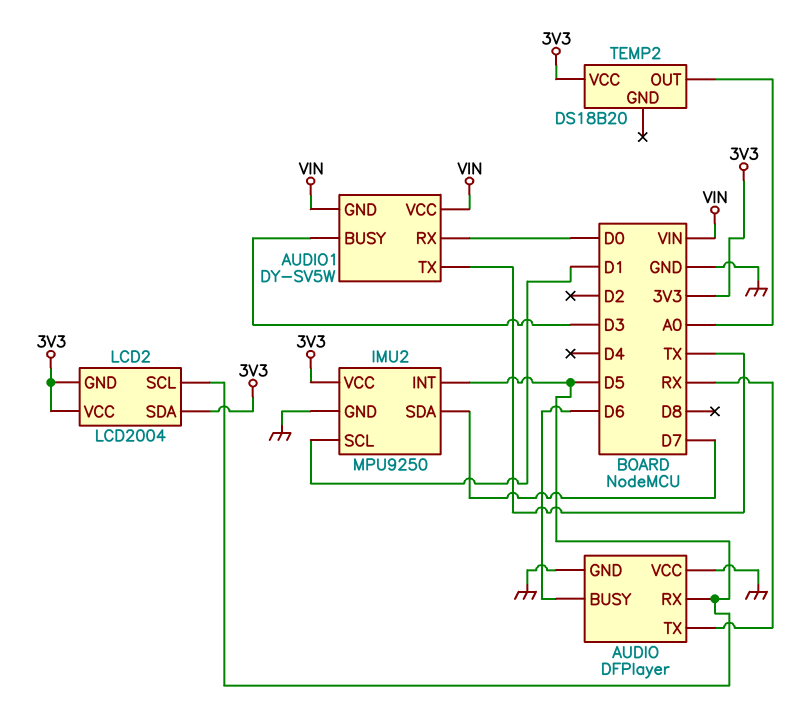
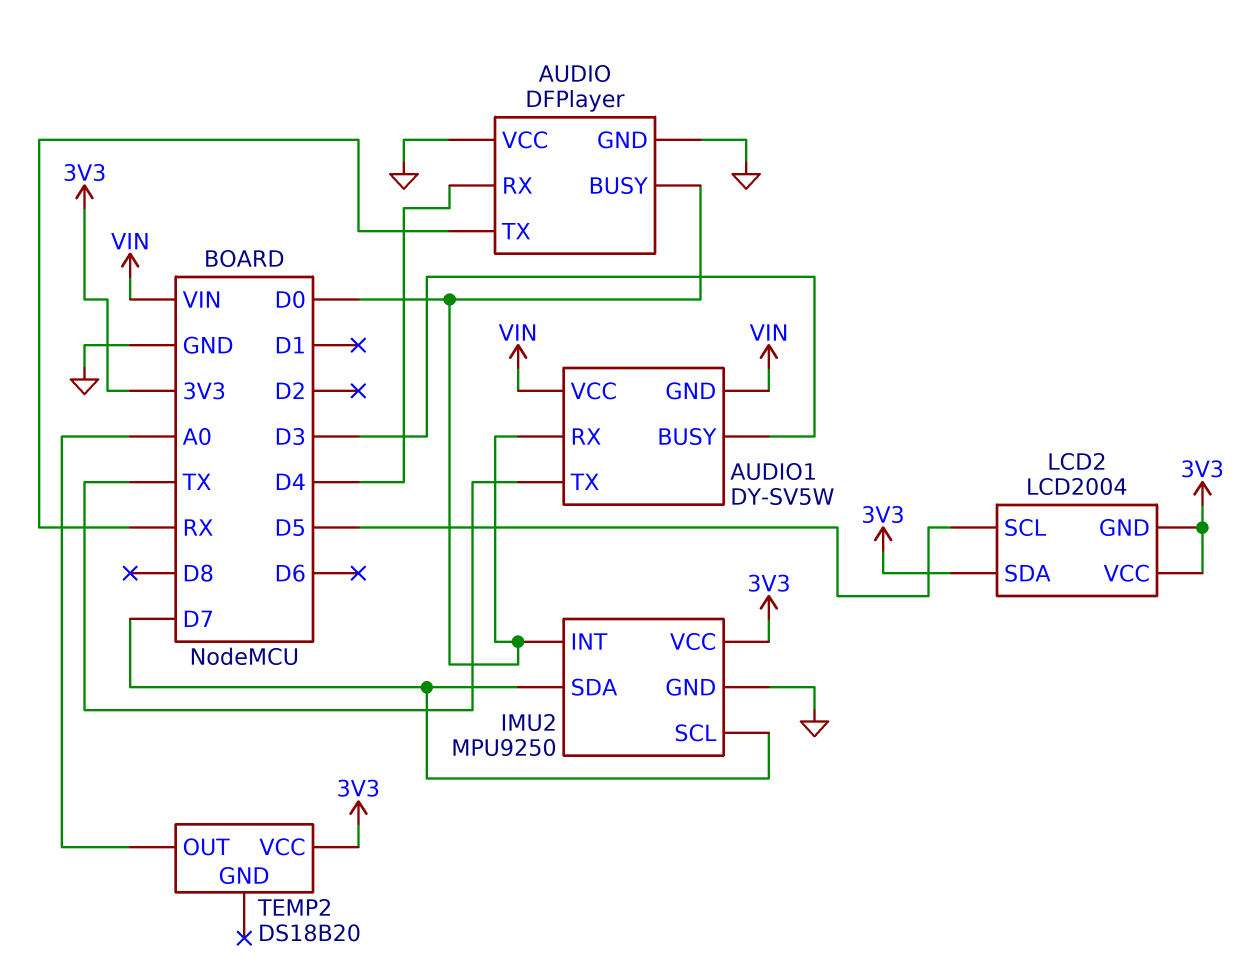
AUDIO pin BUSY: D6 -> D0
AUDIO pin RX: D5 -> D4
IMU2 pin INT: D5 -> D0
IMU2 pin SCL: D1 -> D7

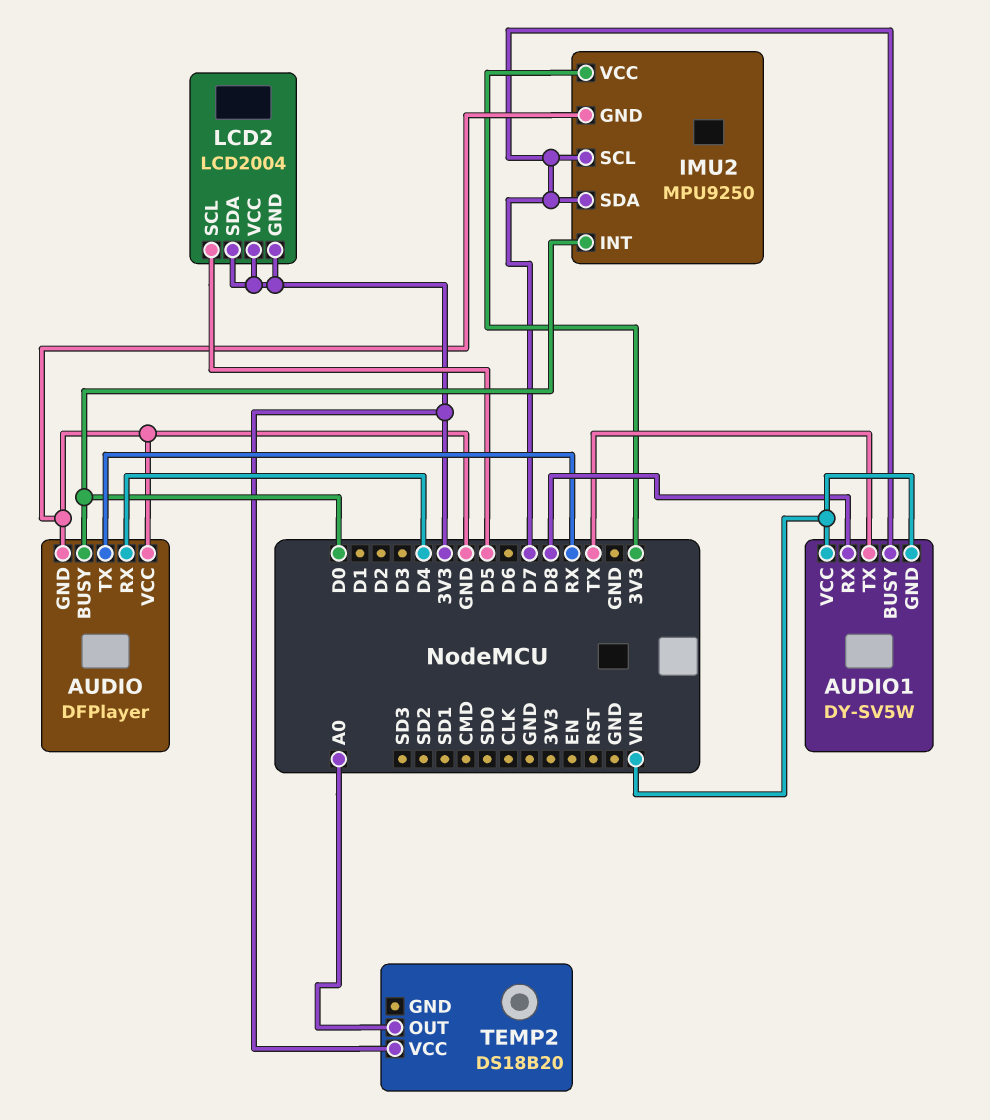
AUDIO1 pin BUSY: D3 -> D7
AUDIO1 pin RX: D0 -> D8

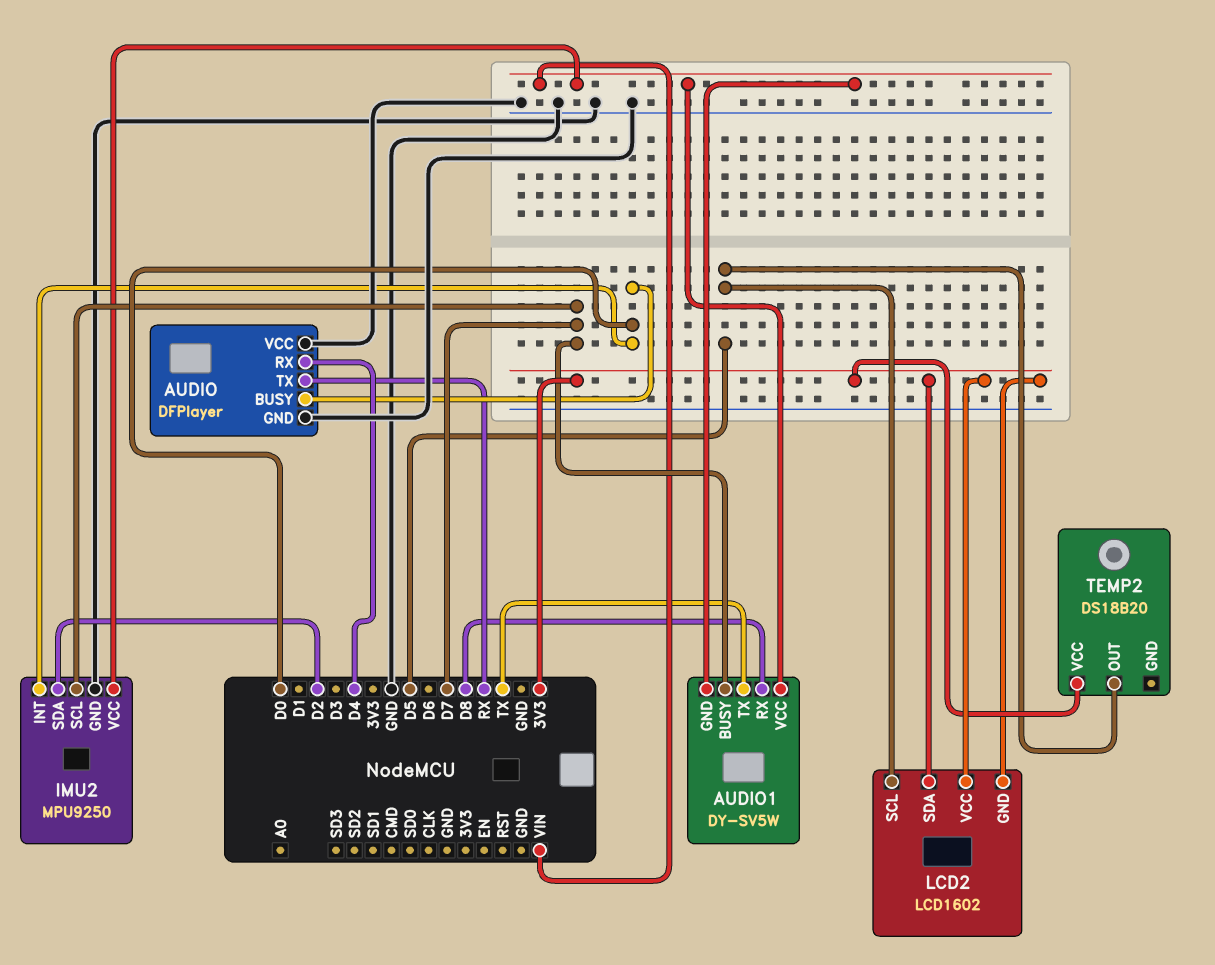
IMU2 pin SDA: D7 -> D2
IMU2 pin VCC: 3V3 -> VIN
LCD2: LCD2004 -> LCD1602
TEMP2 pin OUT: A0 -> D5

